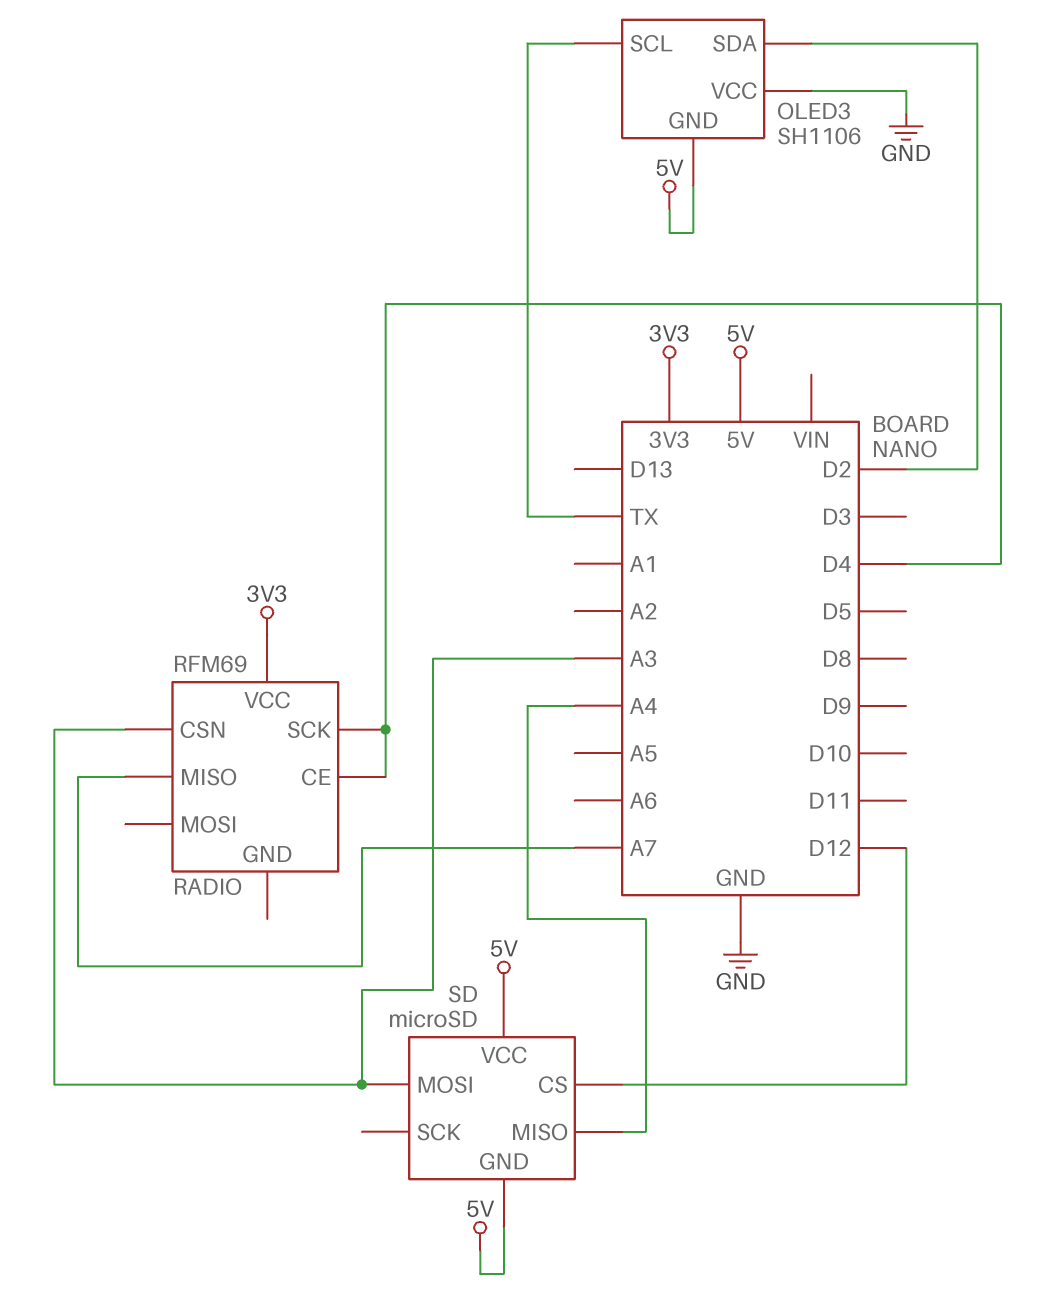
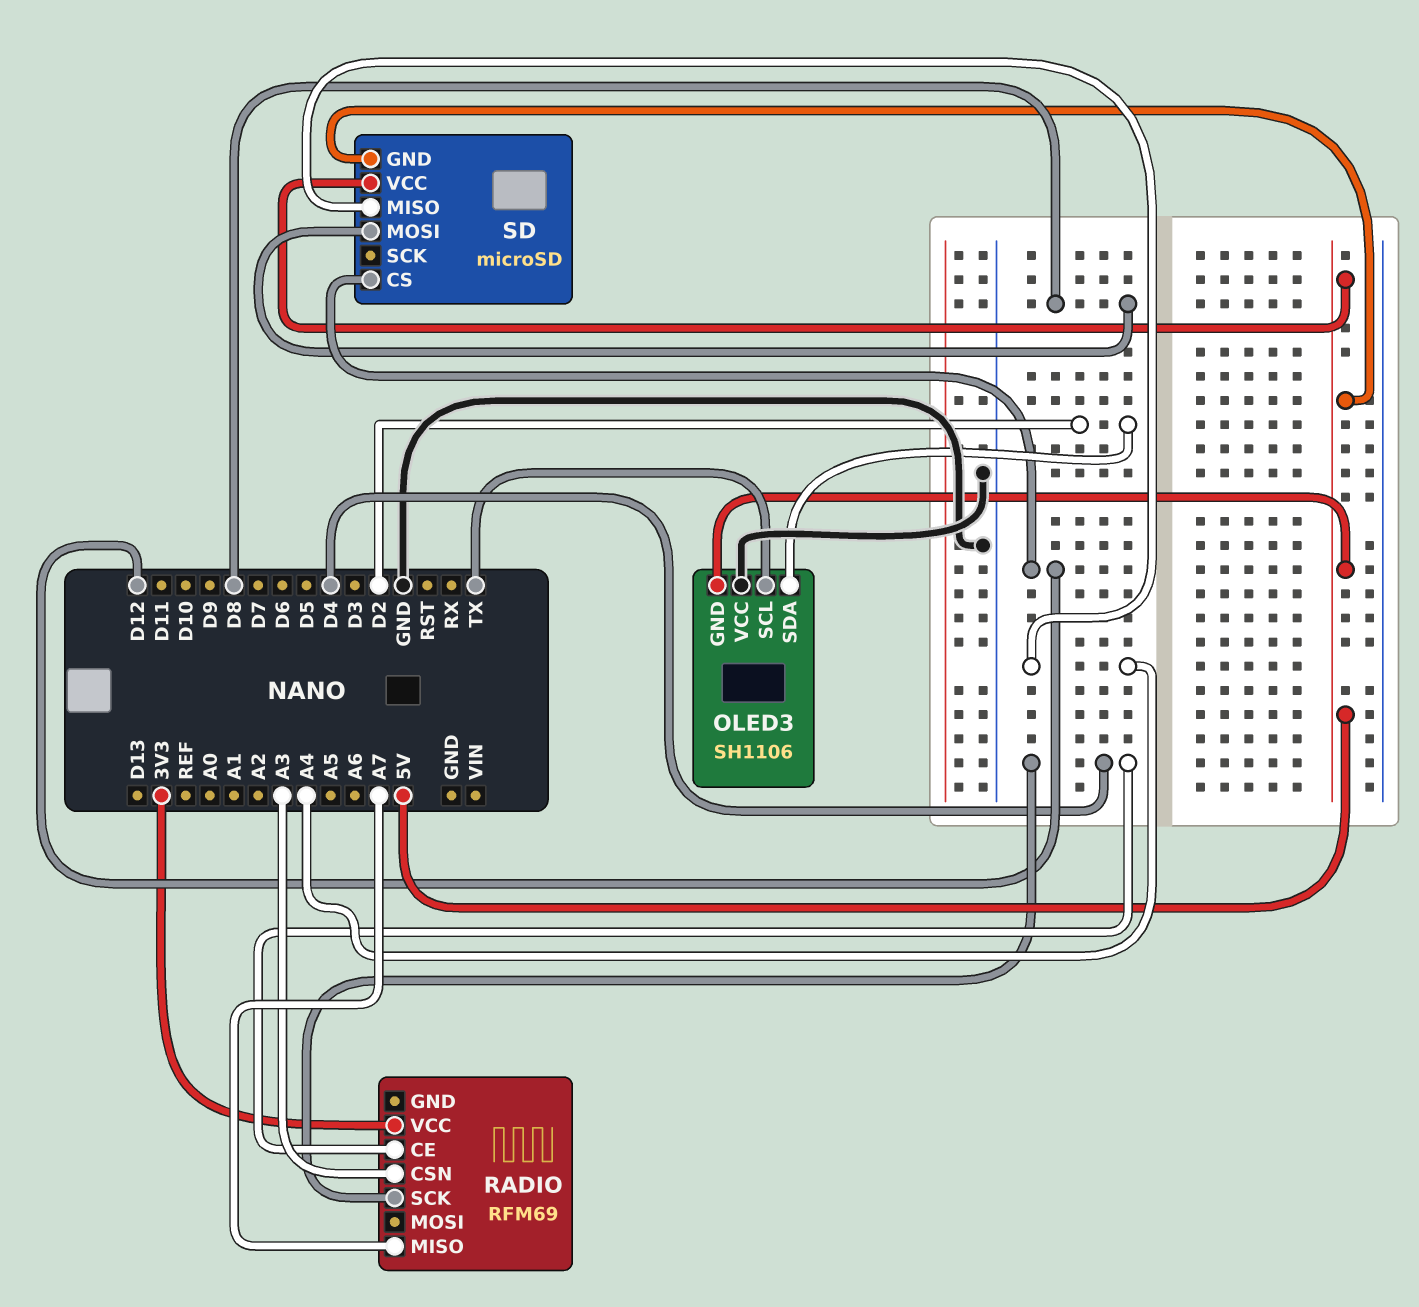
SD pin MOSI: A3 -> D8

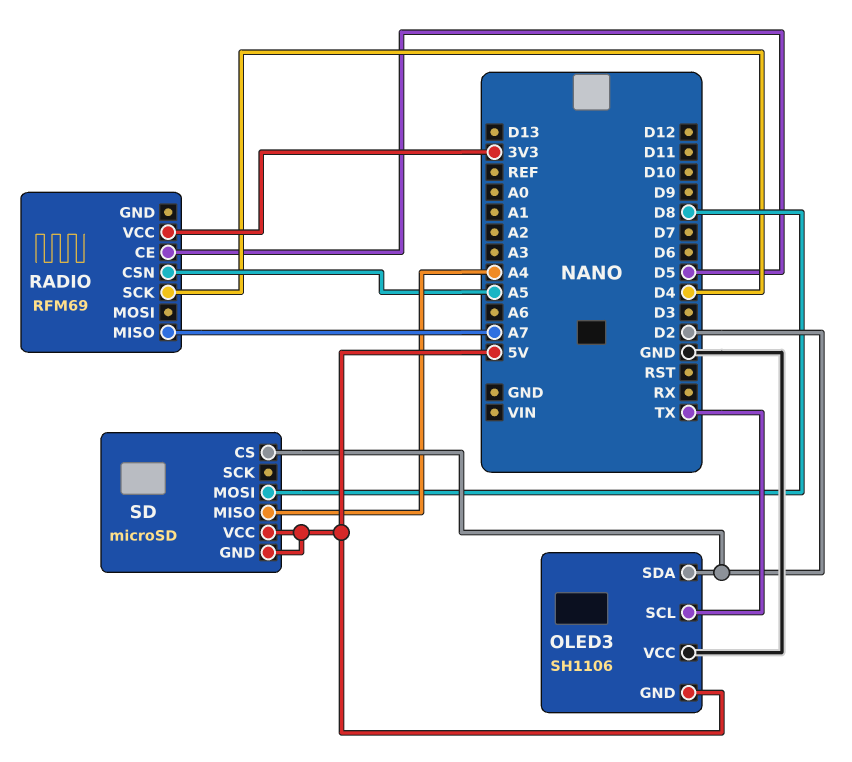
RADIO pin CE: D4 -> D5
RADIO pin CSN: A3 -> A5
SD pin CS: D12 -> D2

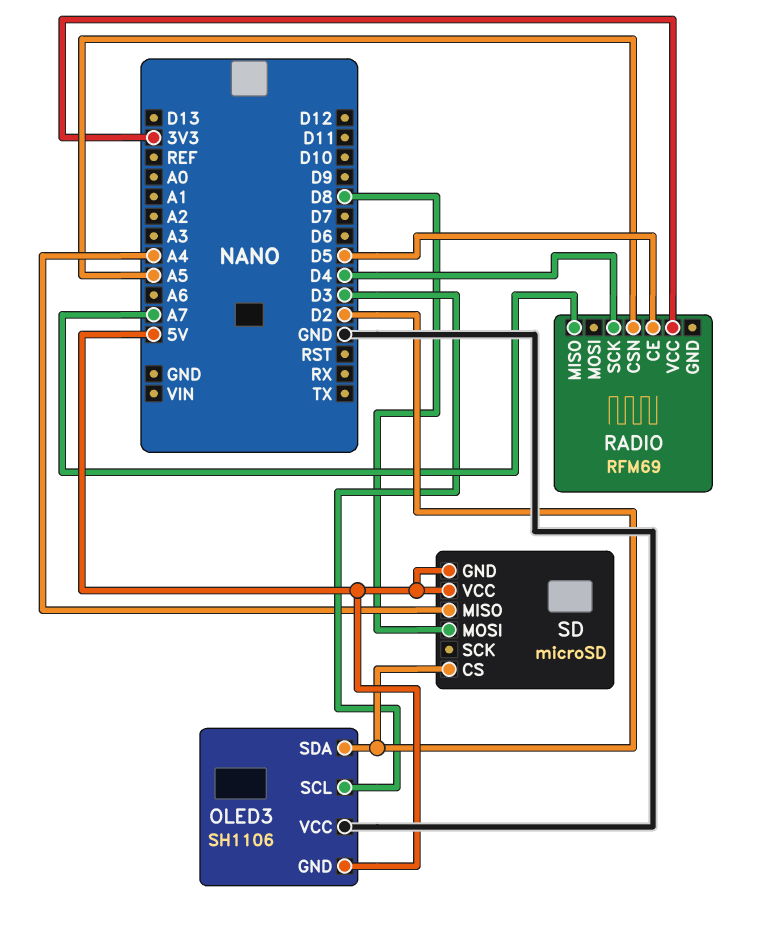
OLED3 pin SCL: TX -> D3

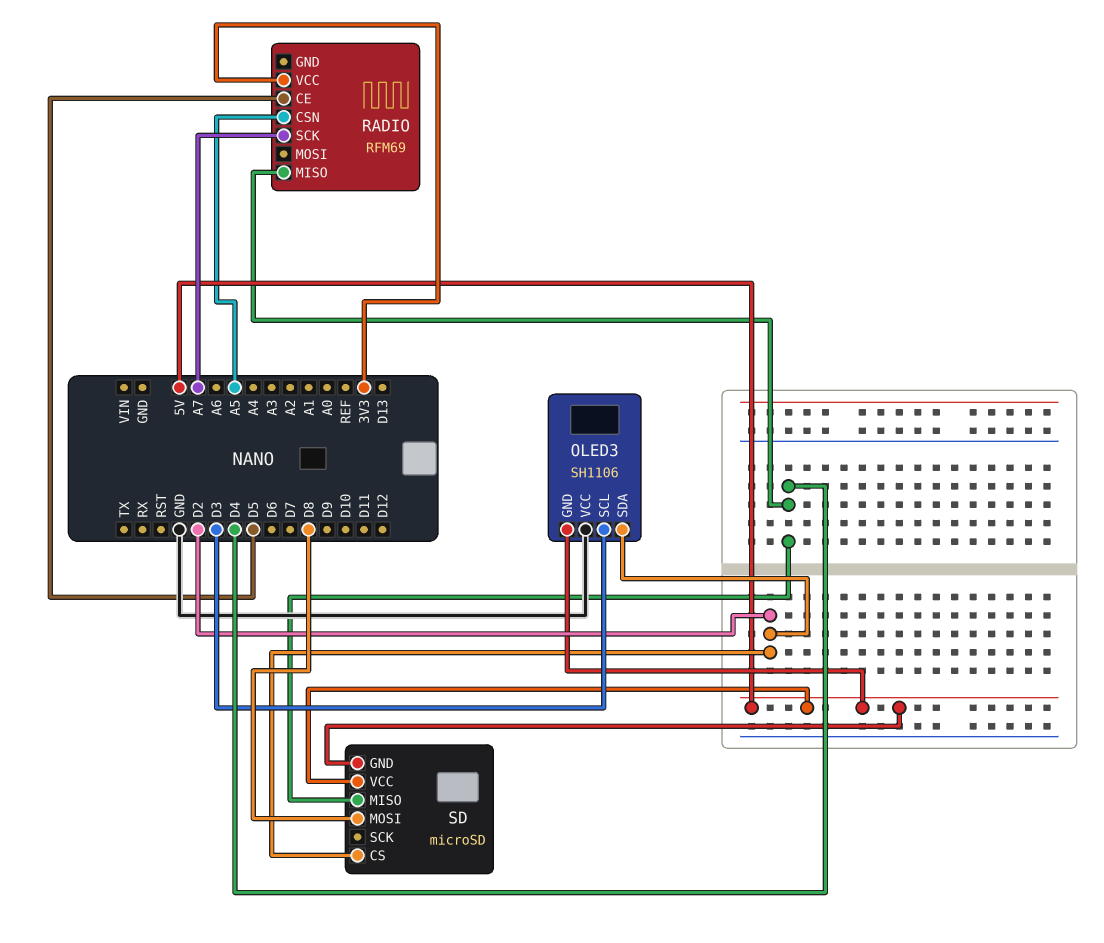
RADIO pin MISO: A7 -> D4
RADIO pin SCK: D4 -> A7
SD pin MISO: A4 -> D4

